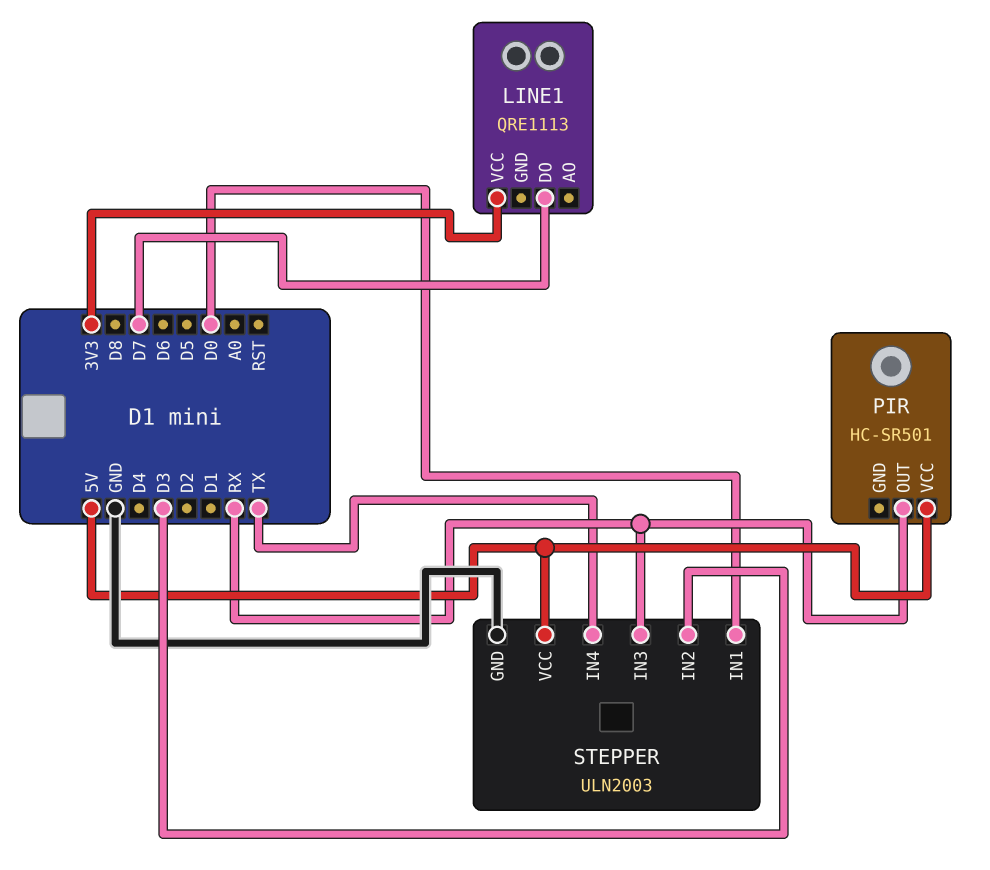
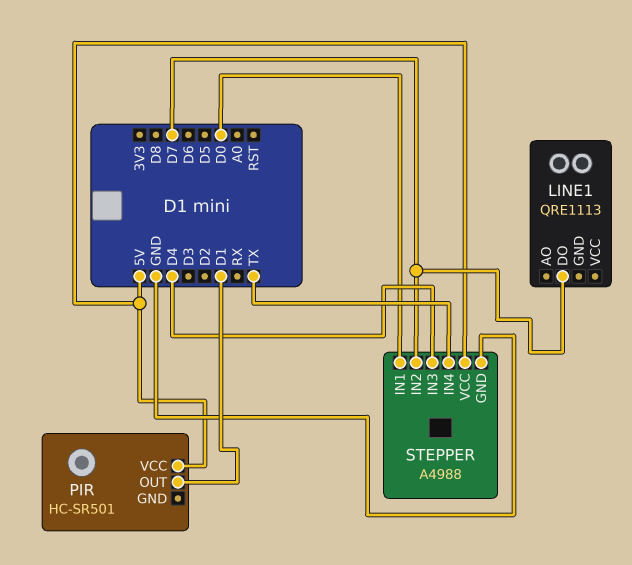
LINE1 pin VCC: 3V3 -> none
PIR pin OUT: RX -> D1
STEPPER: ULN2003 -> A4988
STEPPER pin IN2: D3 -> D7
STEPPER pin IN3: RX -> D4

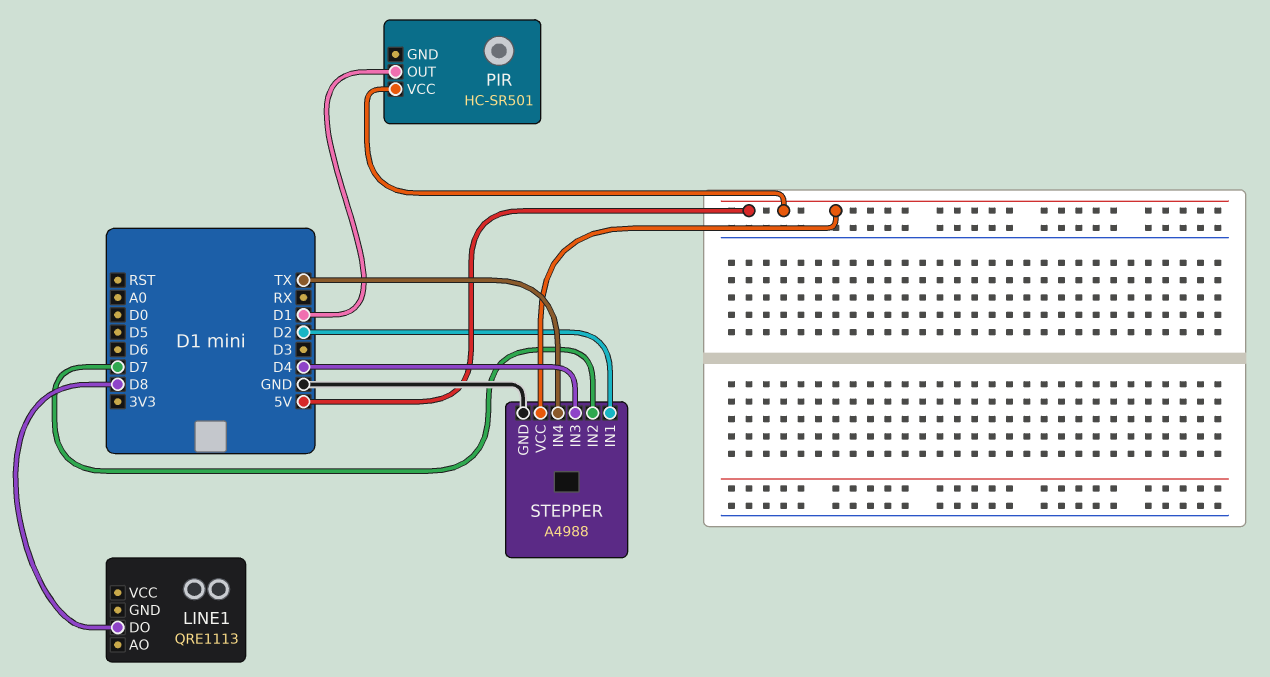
LINE1 pin DO: D7 -> D8
STEPPER pin IN1: D0 -> D2

